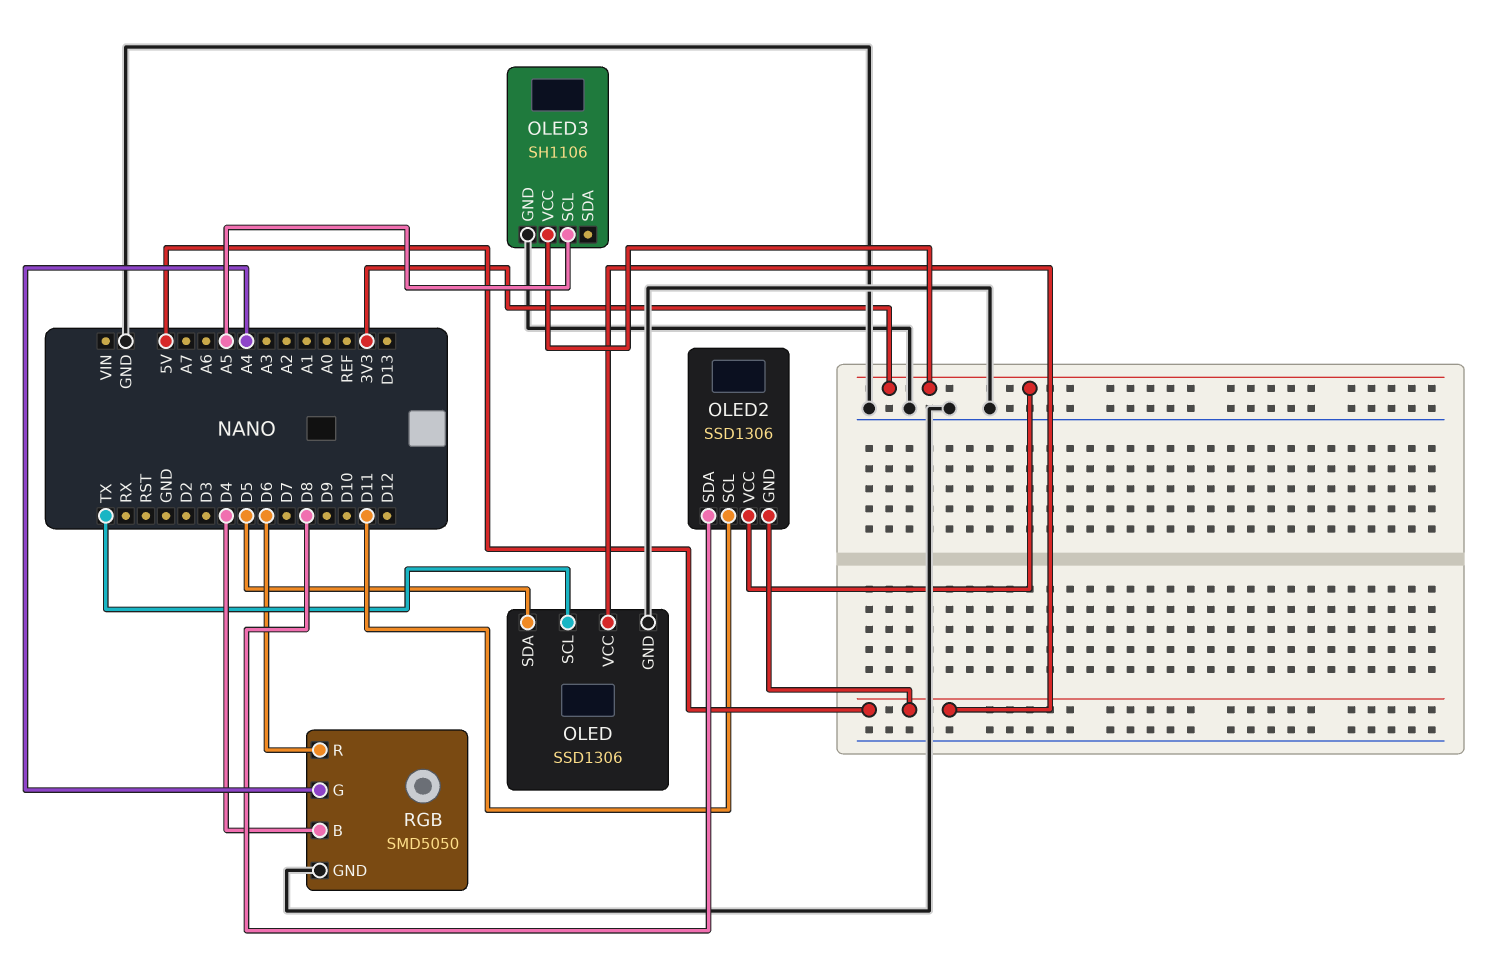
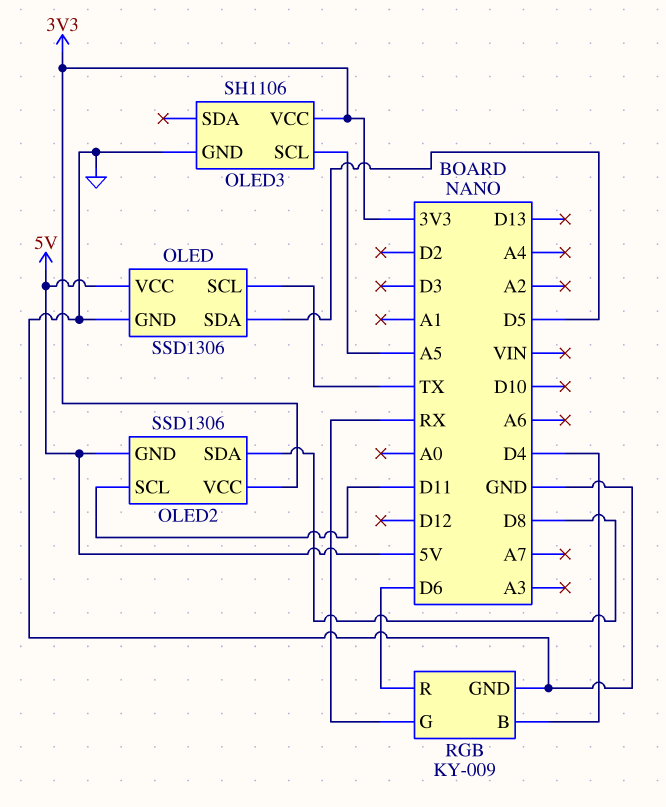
RGB: SMD5050 -> KY-009
RGB pin G: A4 -> RX

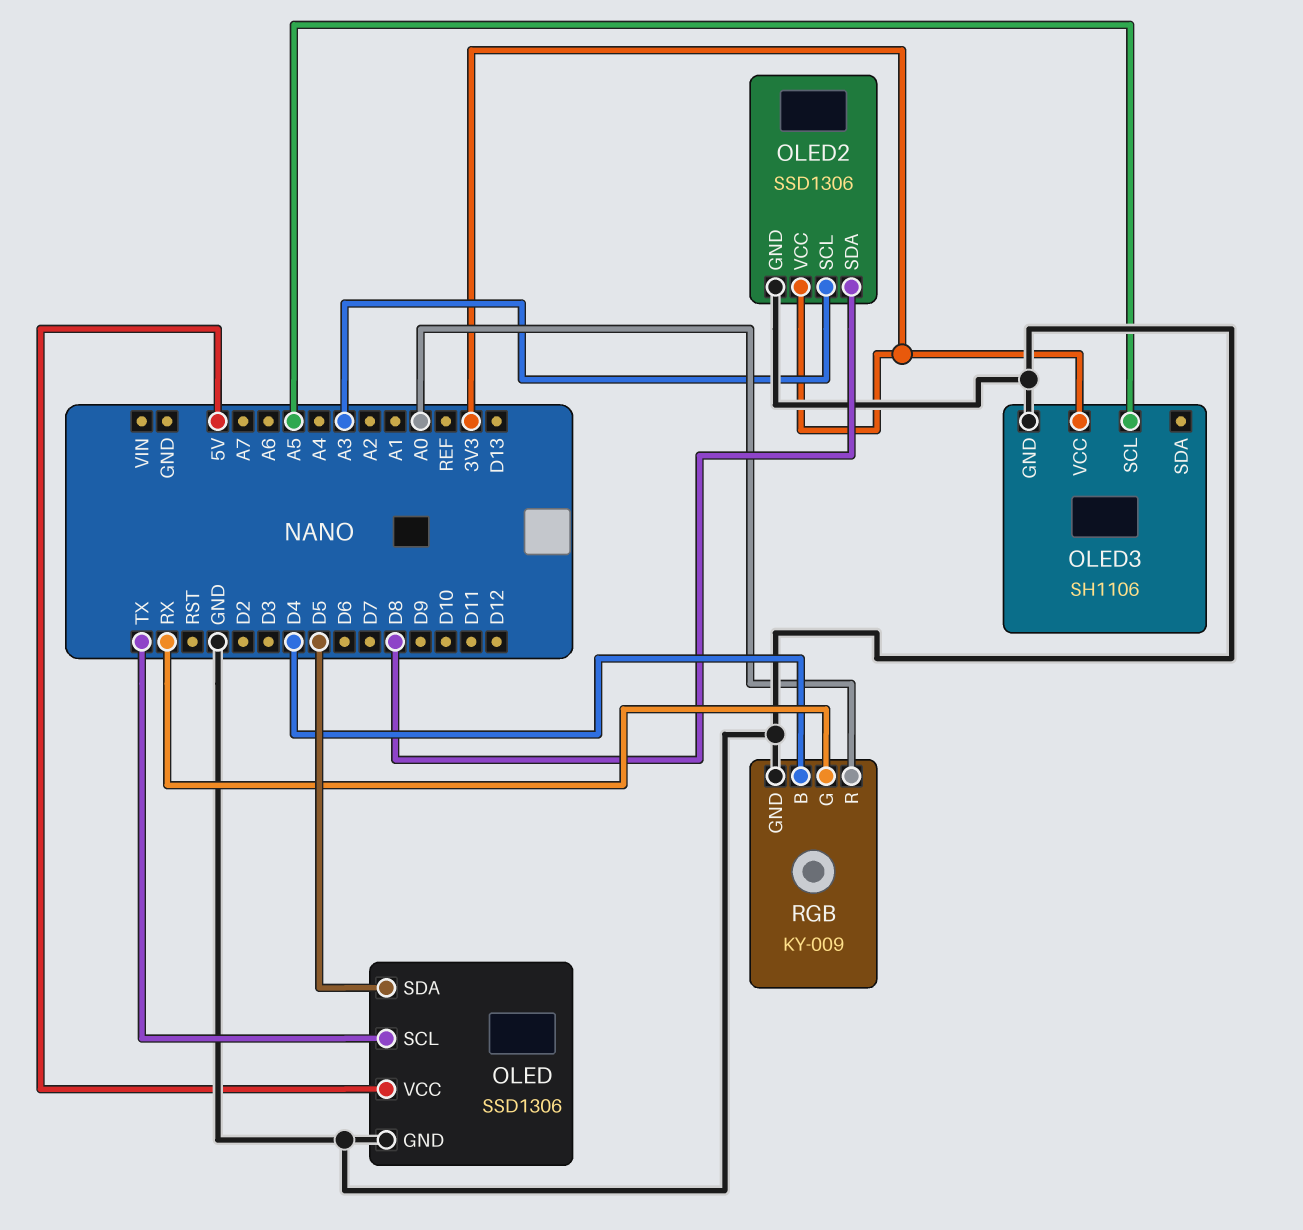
OLED2 pin GND: 5V -> GND
OLED2 pin SCL: D11 -> A3
RGB pin R: D6 -> A0

